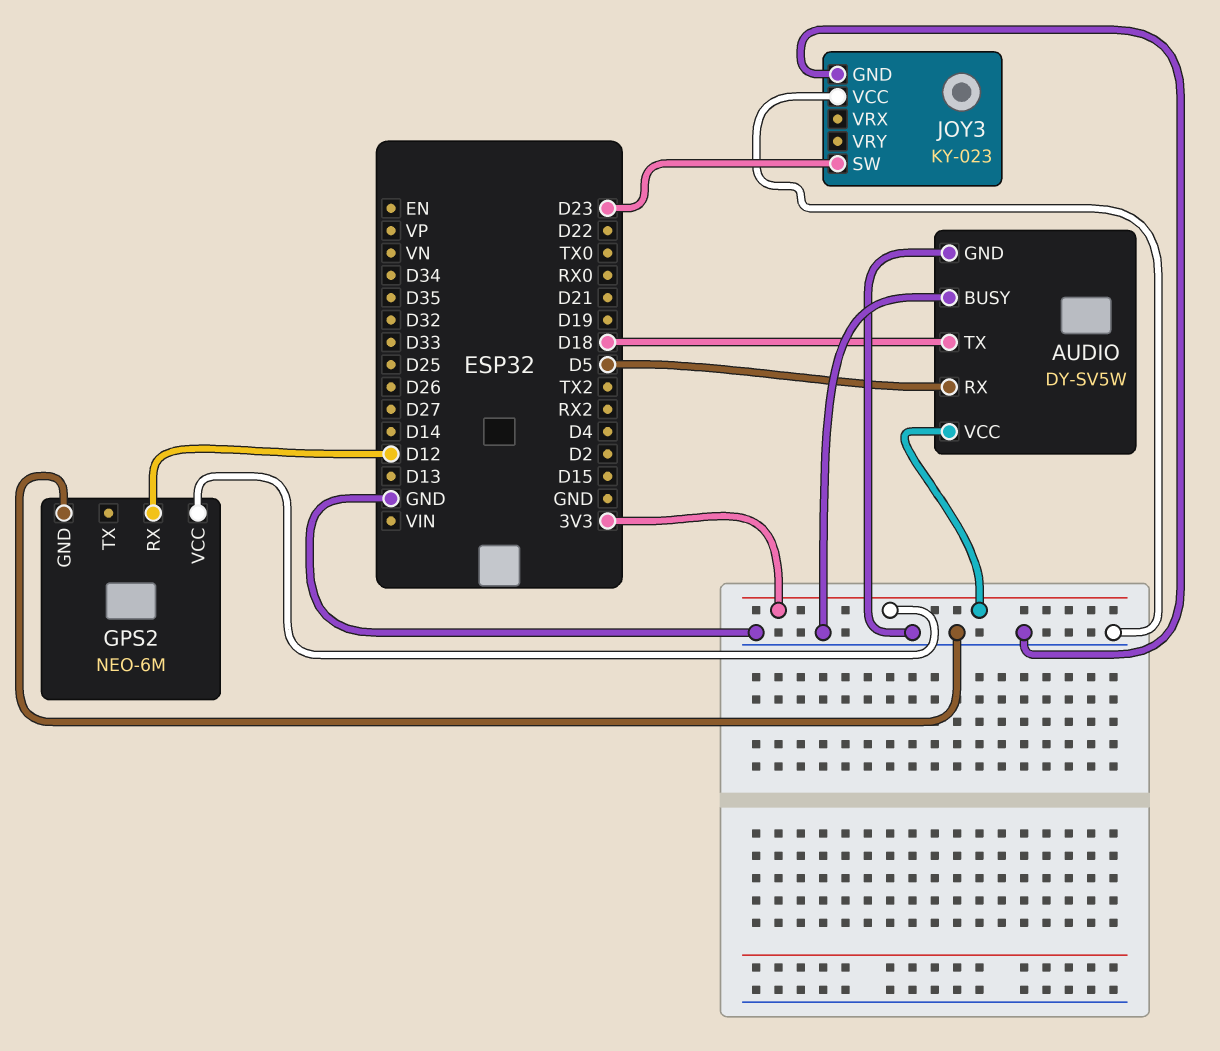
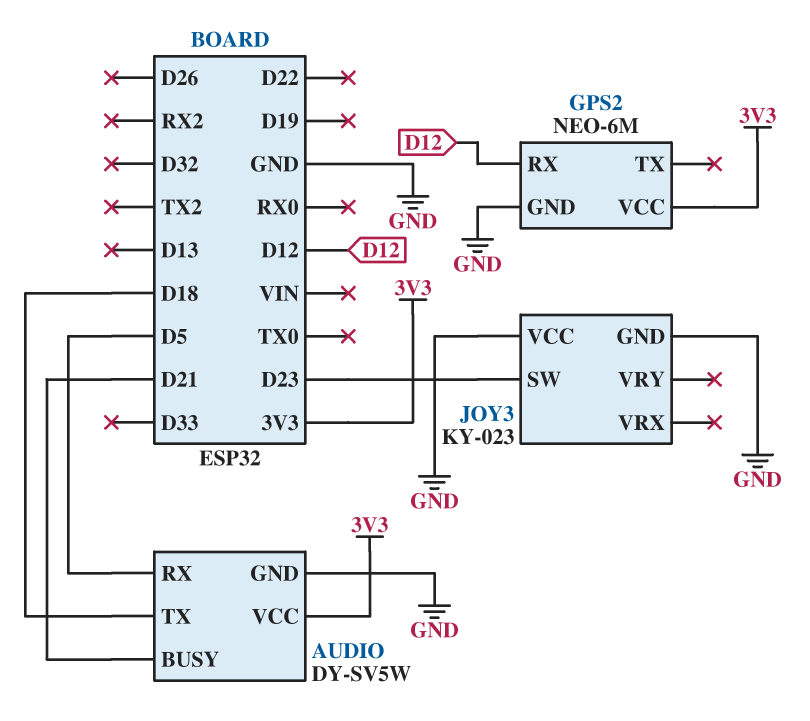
AUDIO pin BUSY: GND -> D21

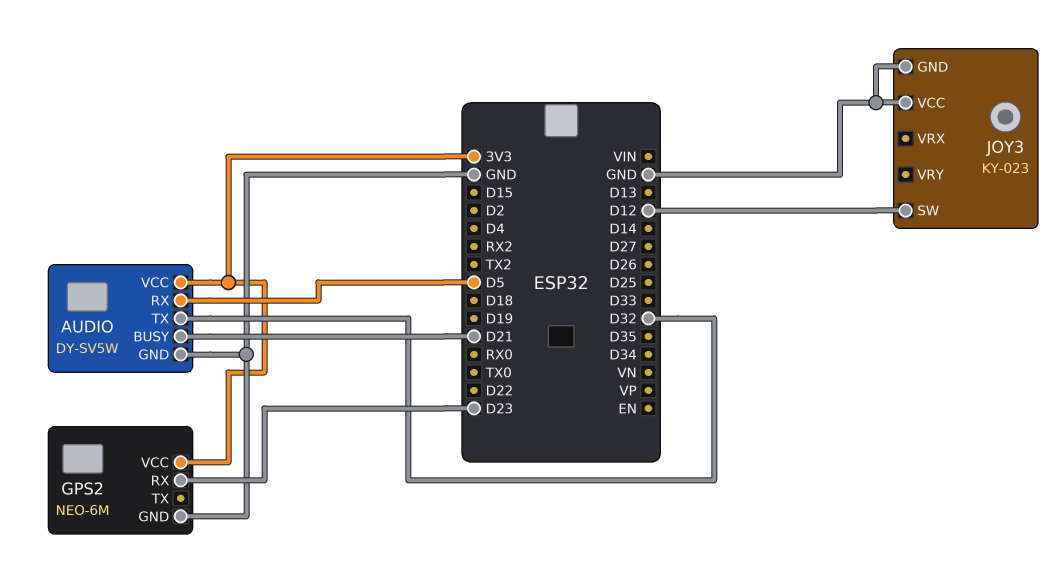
AUDIO pin TX: D18 -> D32
GPS2 pin RX: D12 -> D23
JOY3 pin SW: D23 -> D12

